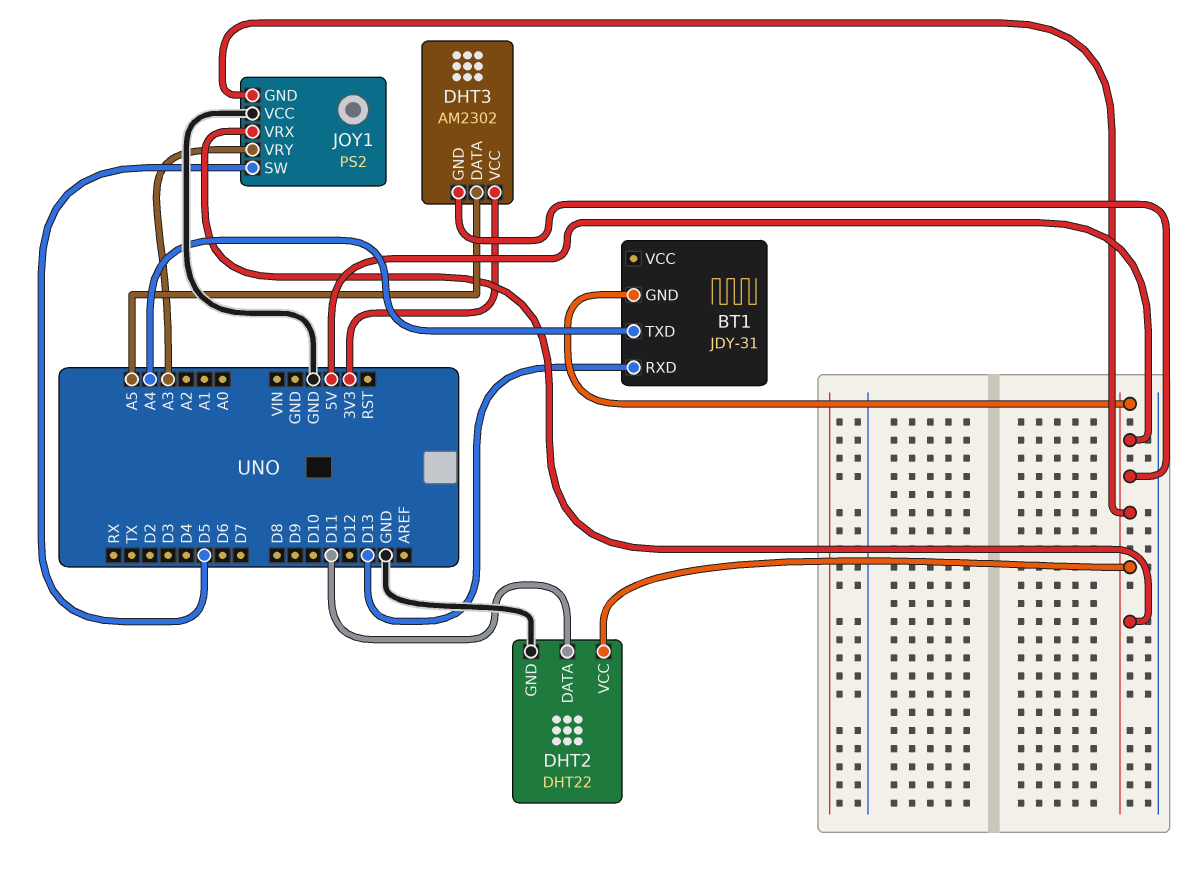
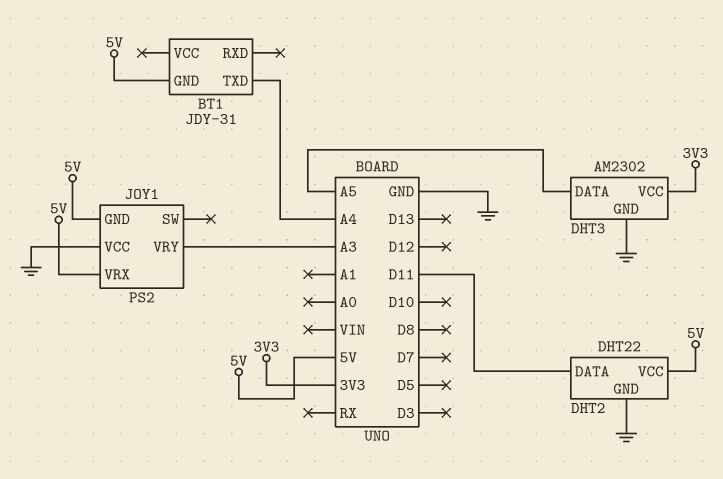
BT1 pin RXD: D13 -> none
DHT3 pin GND: 5V -> GND
JOY1 pin SW: D5 -> none

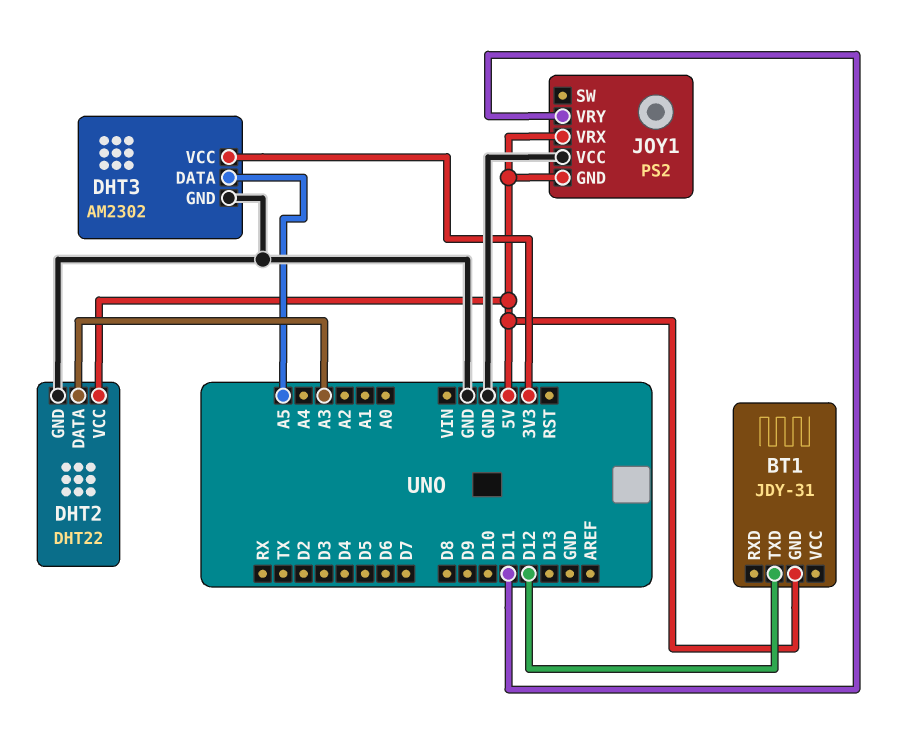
BT1 pin TXD: A4 -> D12
DHT2 pin DATA: D11 -> A3
JOY1 pin VRY: A3 -> D11

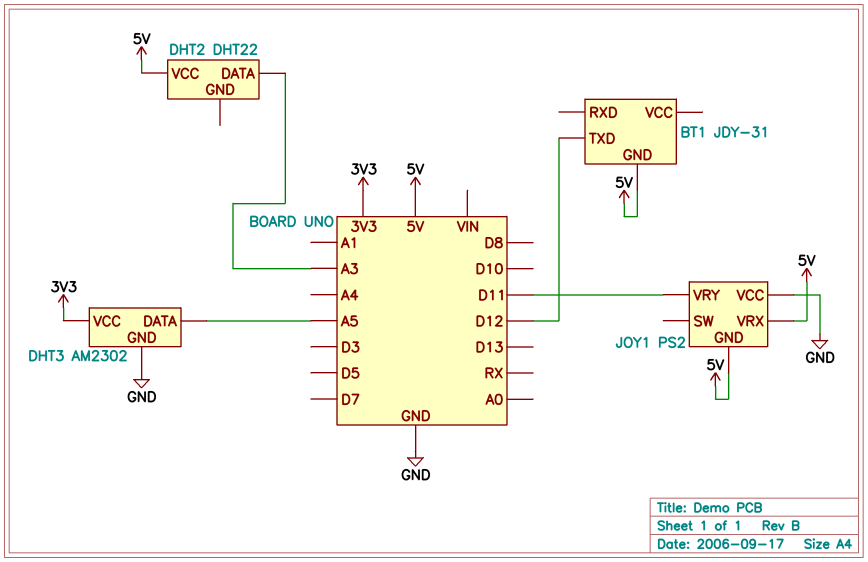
DHT2 pin GND: GND -> none

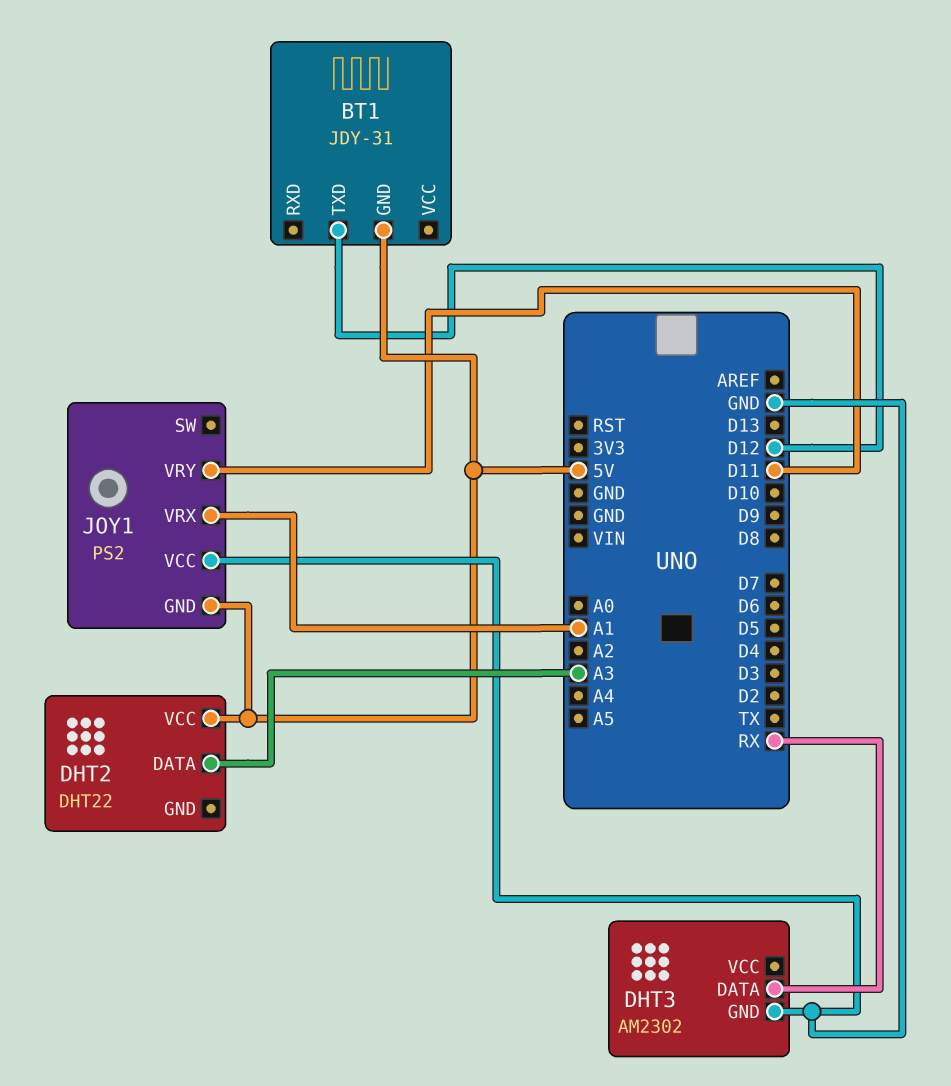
DHT3 pin DATA: A5 -> RX
DHT3 pin VCC: 3V3 -> none
JOY1 pin VRX: 5V -> A1

